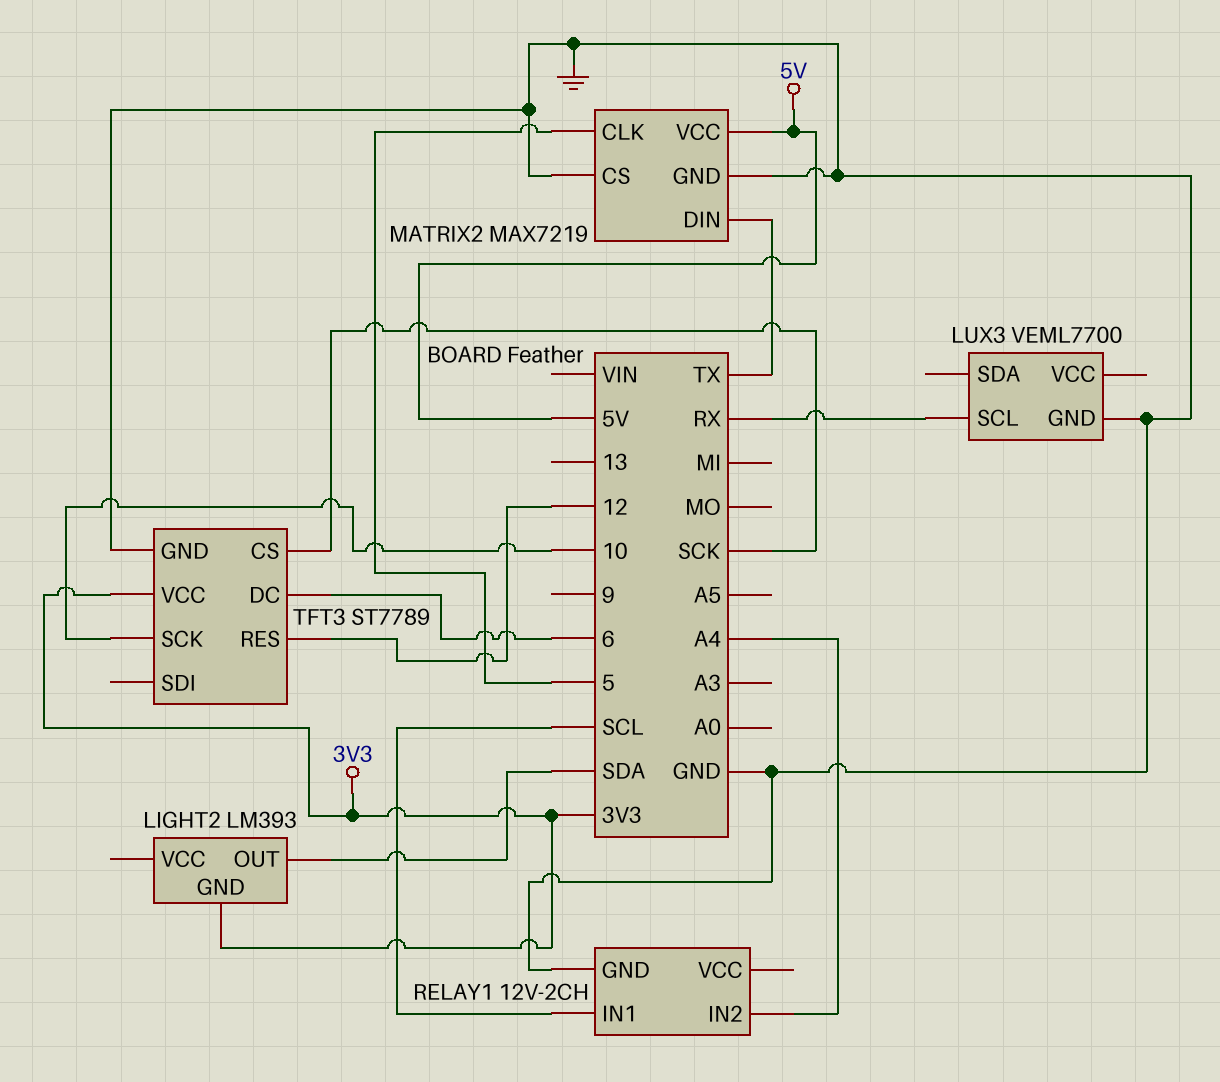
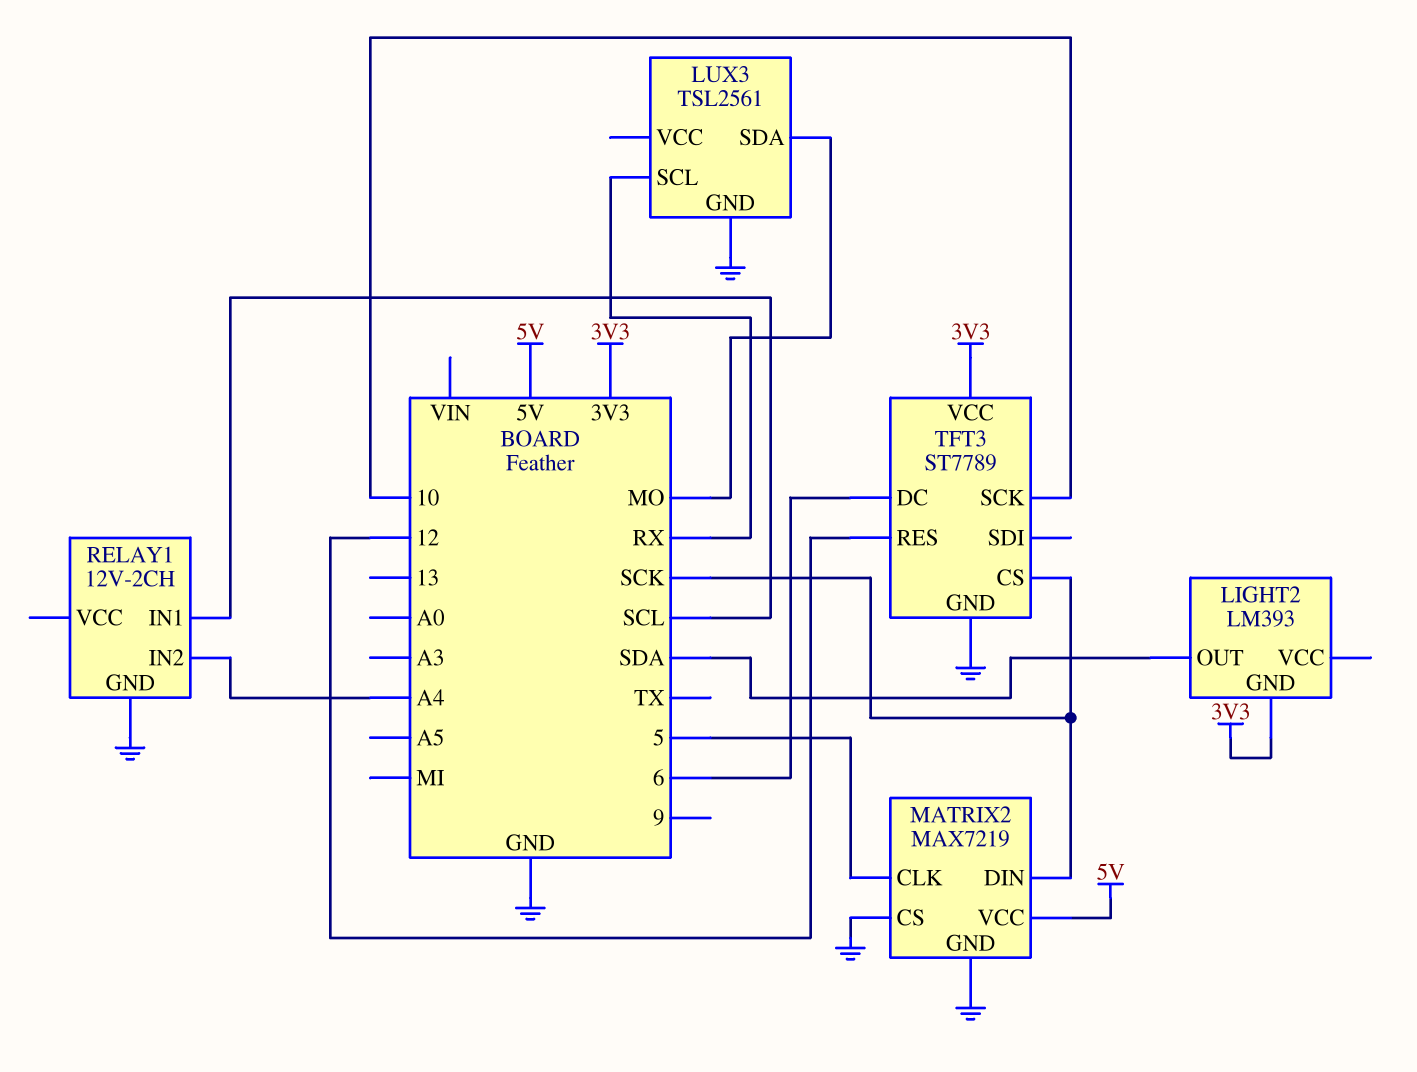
LUX3: VEML7700 -> TSL2561
LUX3 pin SDA: none -> MO
MATRIX2 pin DIN: TX -> SCK

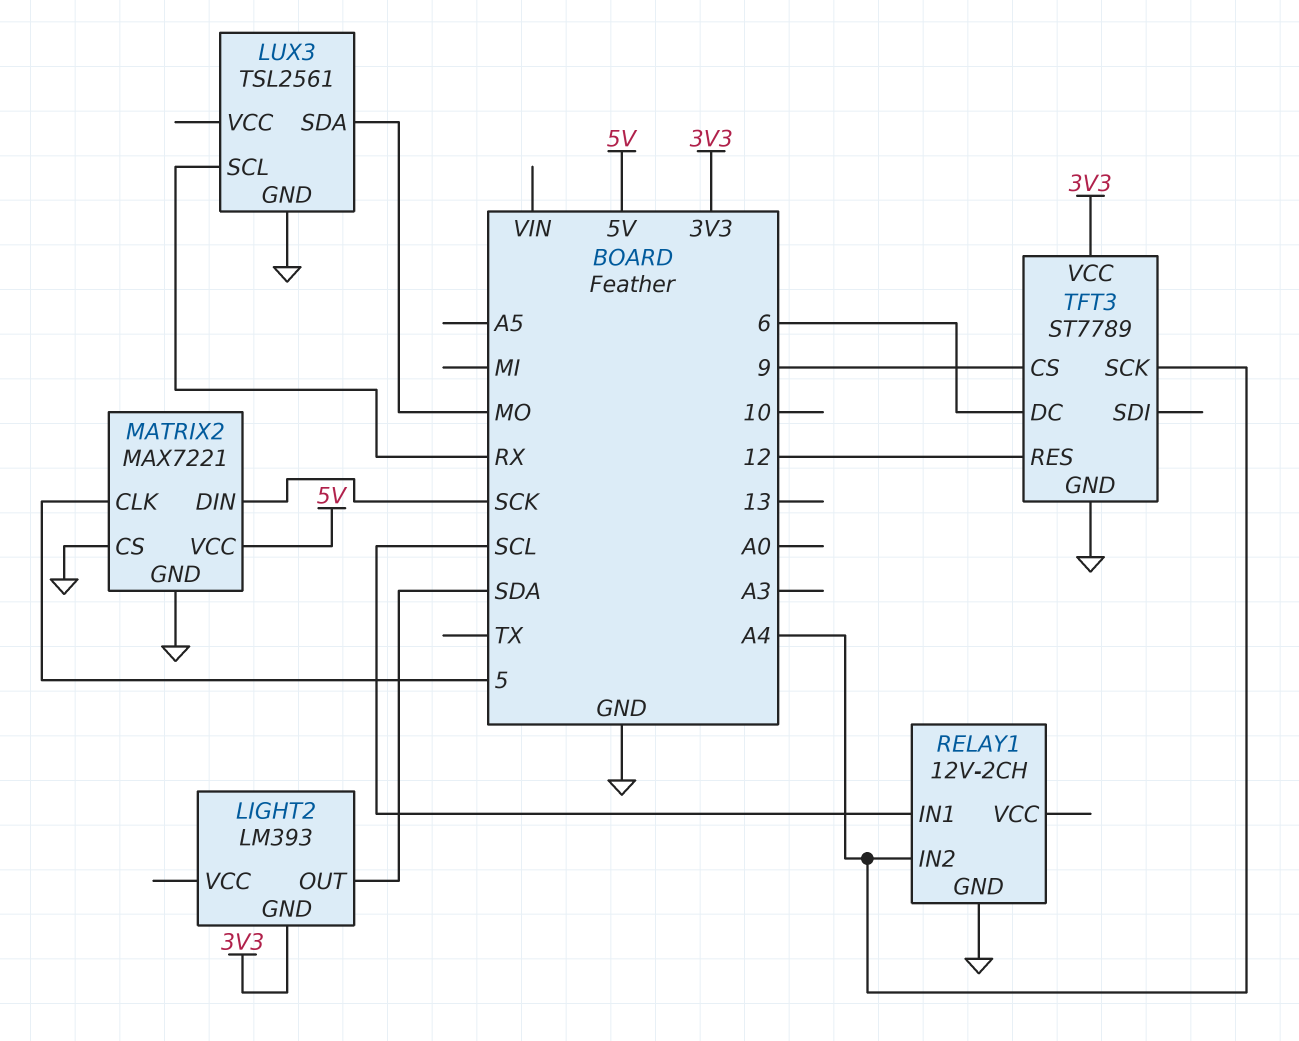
MATRIX2: MAX7219 -> MAX7221
TFT3 pin CS: SCK -> 9
TFT3 pin SCK: 10 -> A4

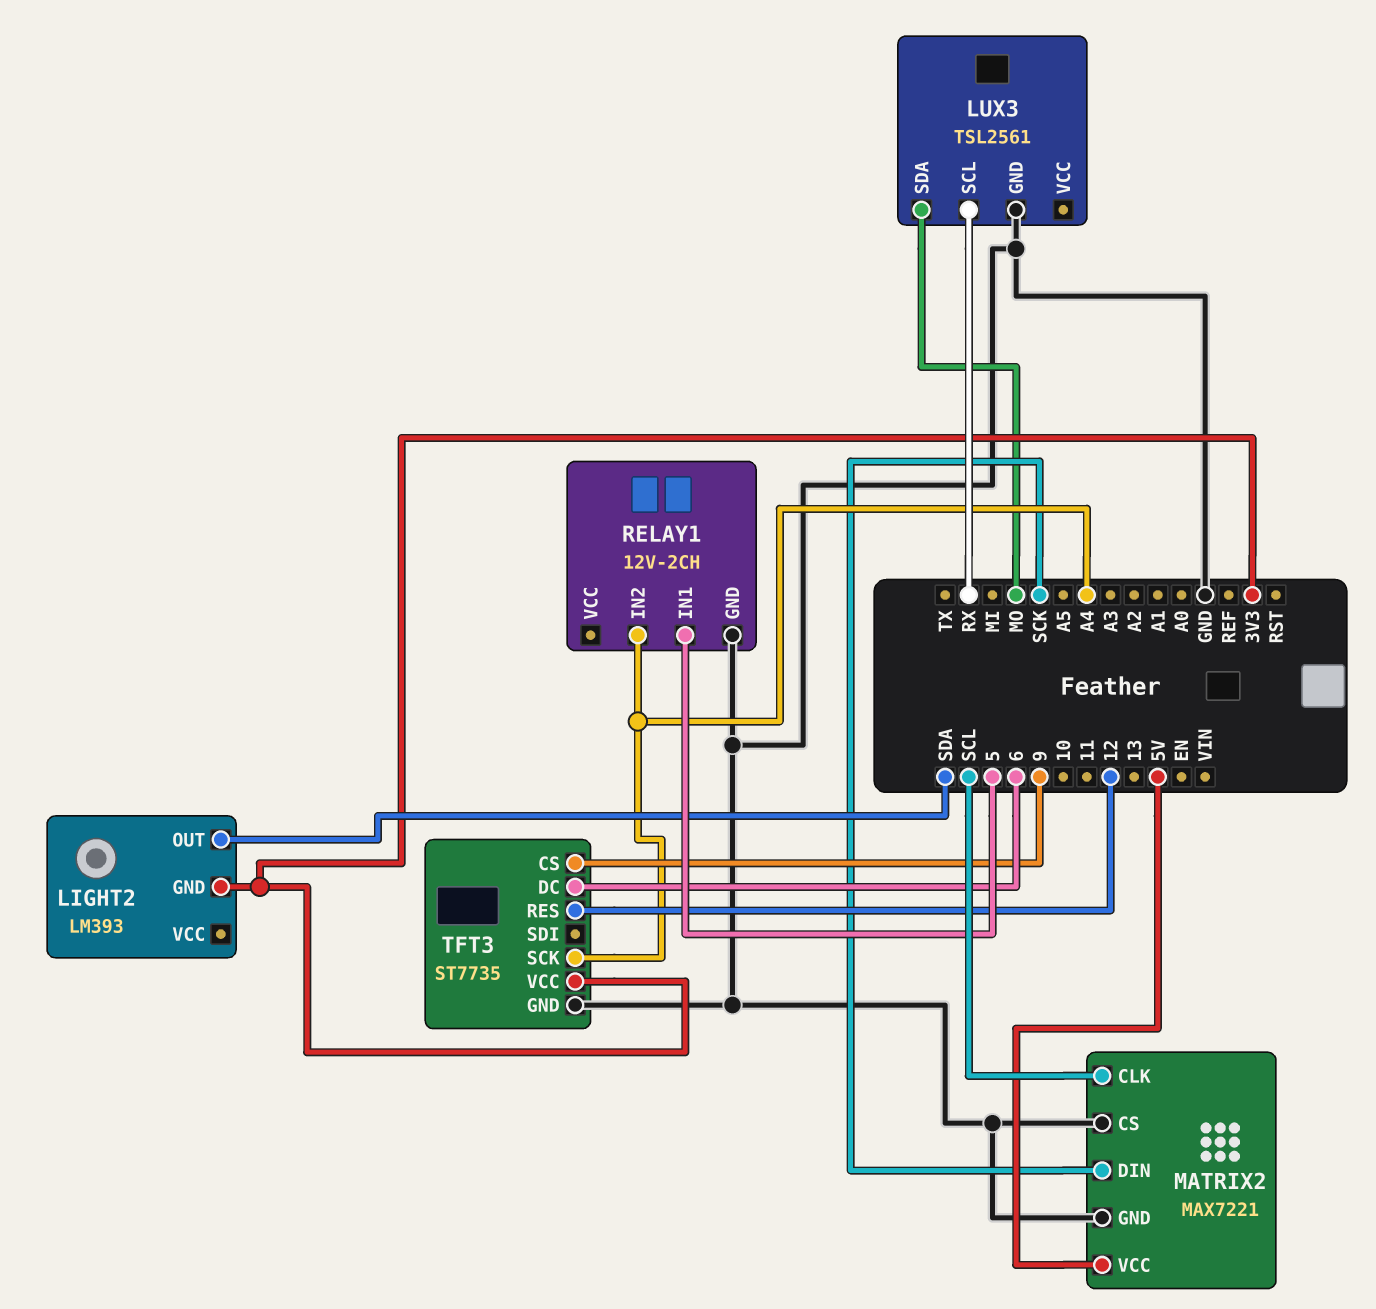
MATRIX2 pin CLK: 5 -> SCL
RELAY1 pin IN1: SCL -> 5
TFT3: ST7789 -> ST7735

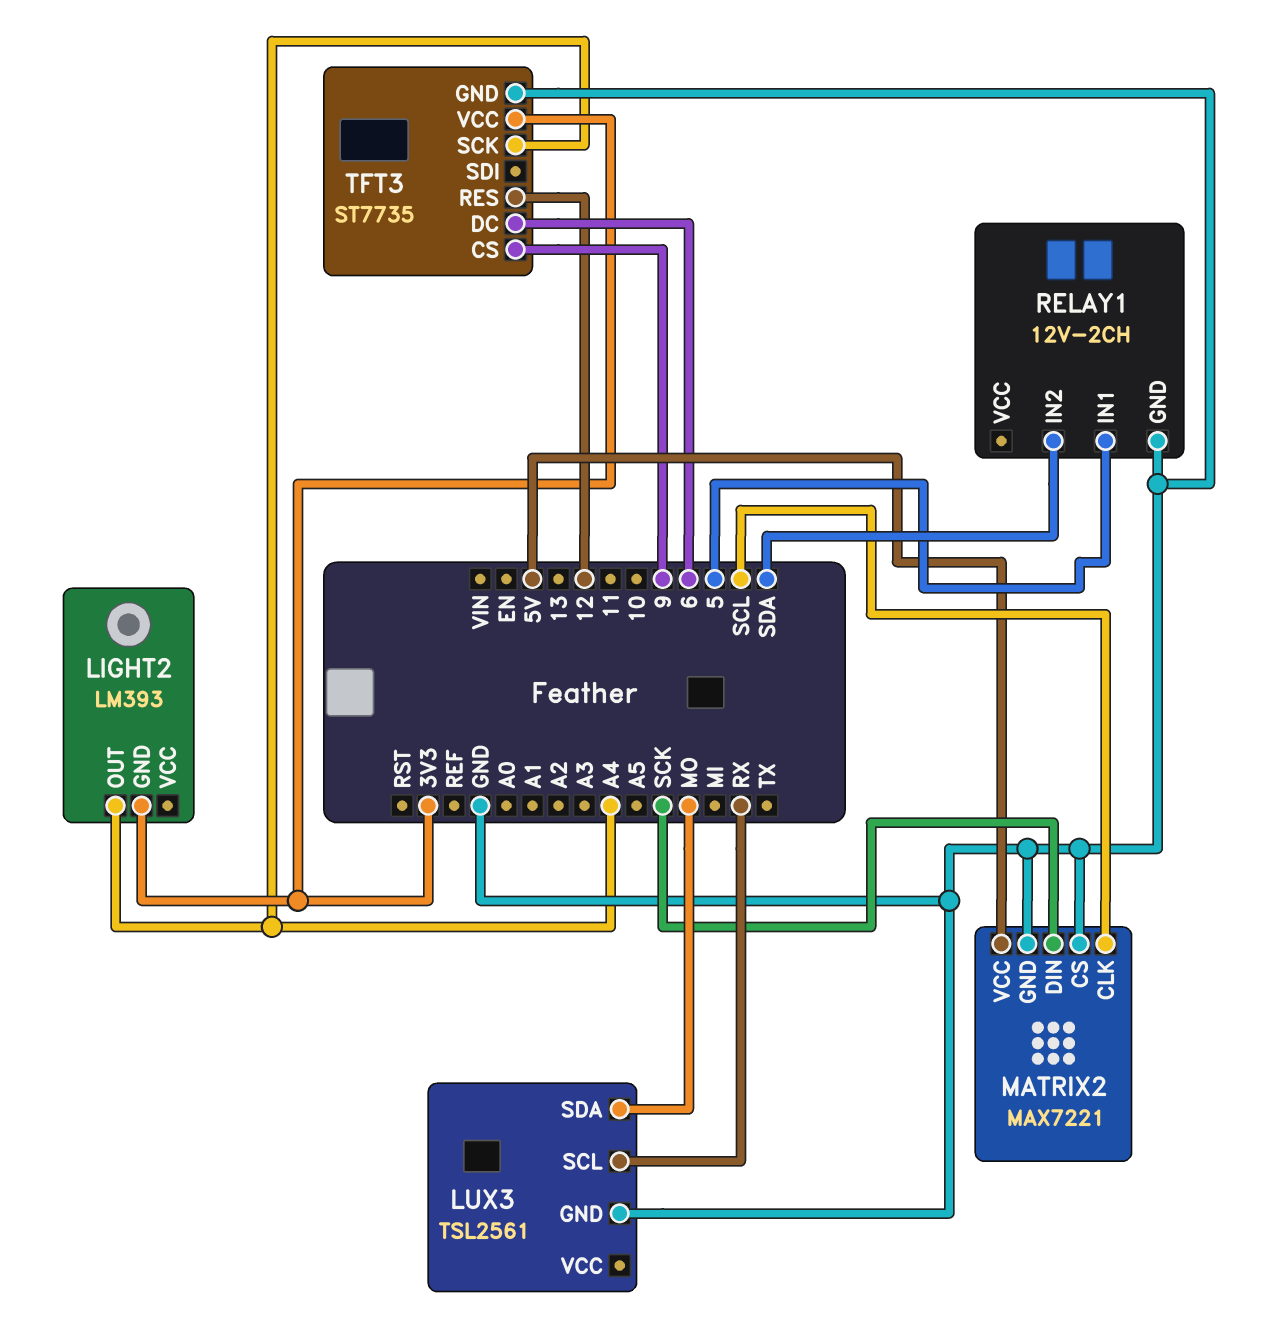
LIGHT2 pin OUT: SDA -> A4
RELAY1 pin IN2: A4 -> SDA

